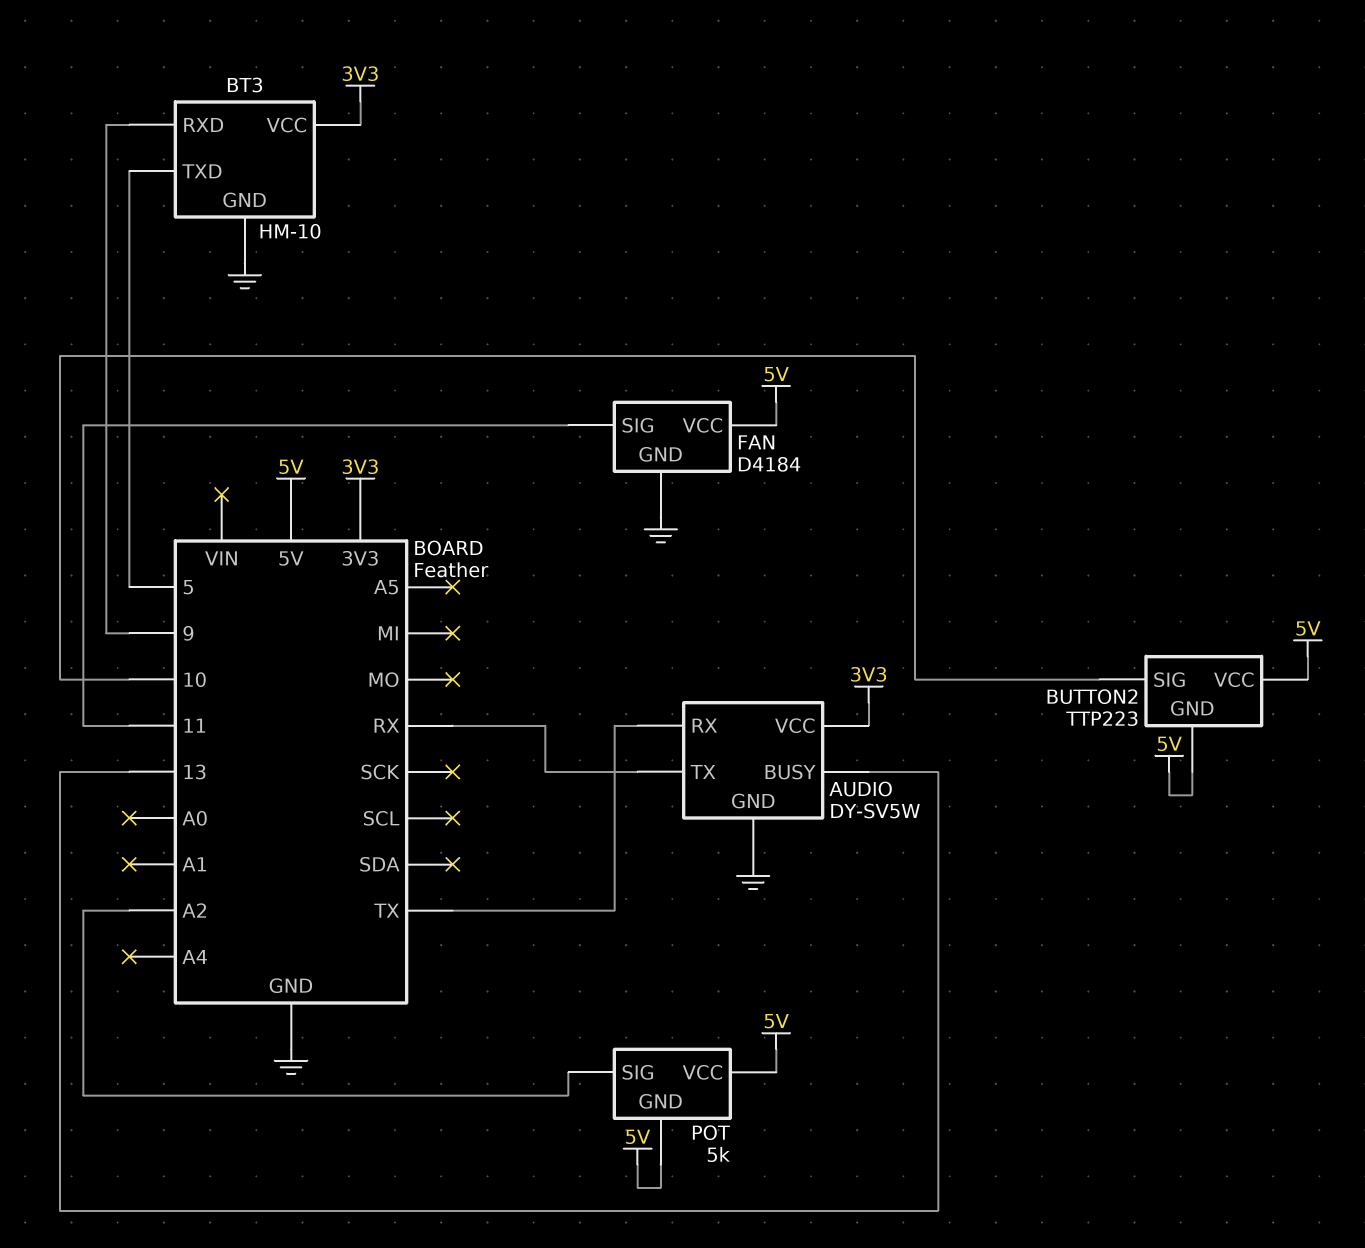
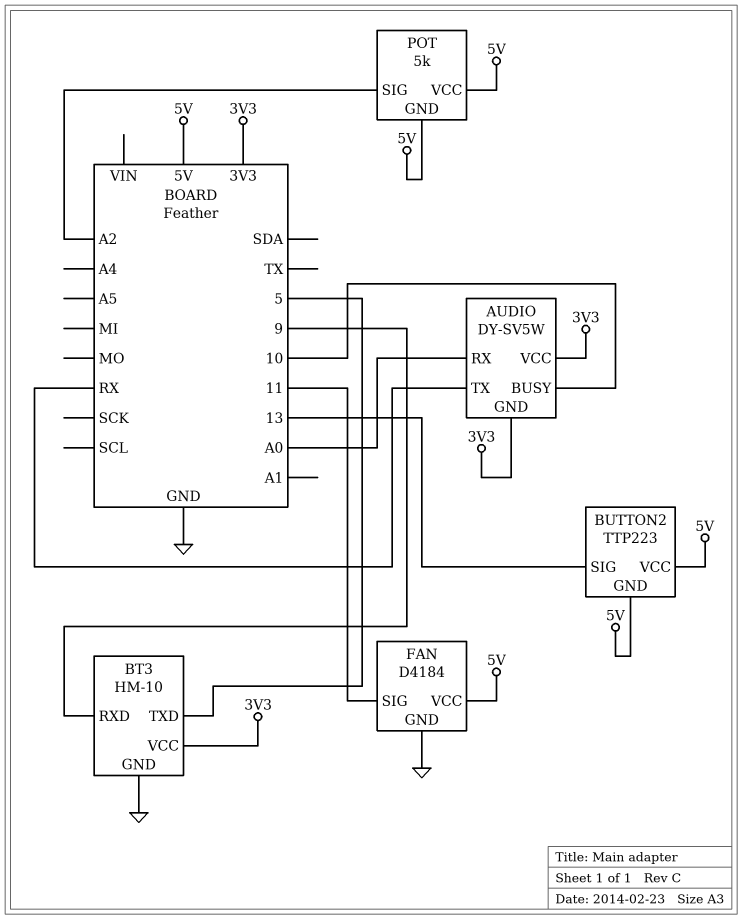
AUDIO pin BUSY: 13 -> 10
AUDIO pin GND: GND -> 3V3
AUDIO pin RX: TX -> A0
BUTTON2 pin SIG: 10 -> 13

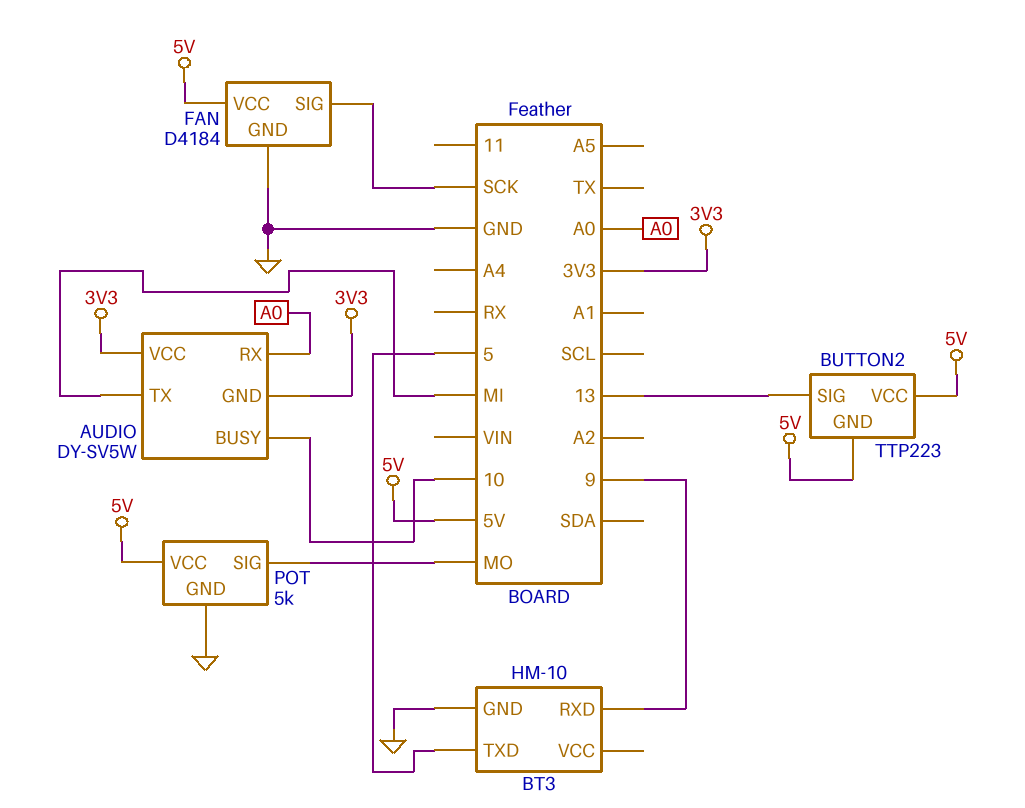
AUDIO pin TX: RX -> MI
BT3 pin VCC: 3V3 -> none
FAN pin SIG: 11 -> SCK
POT pin GND: 5V -> GND
POT pin SIG: A2 -> MO

